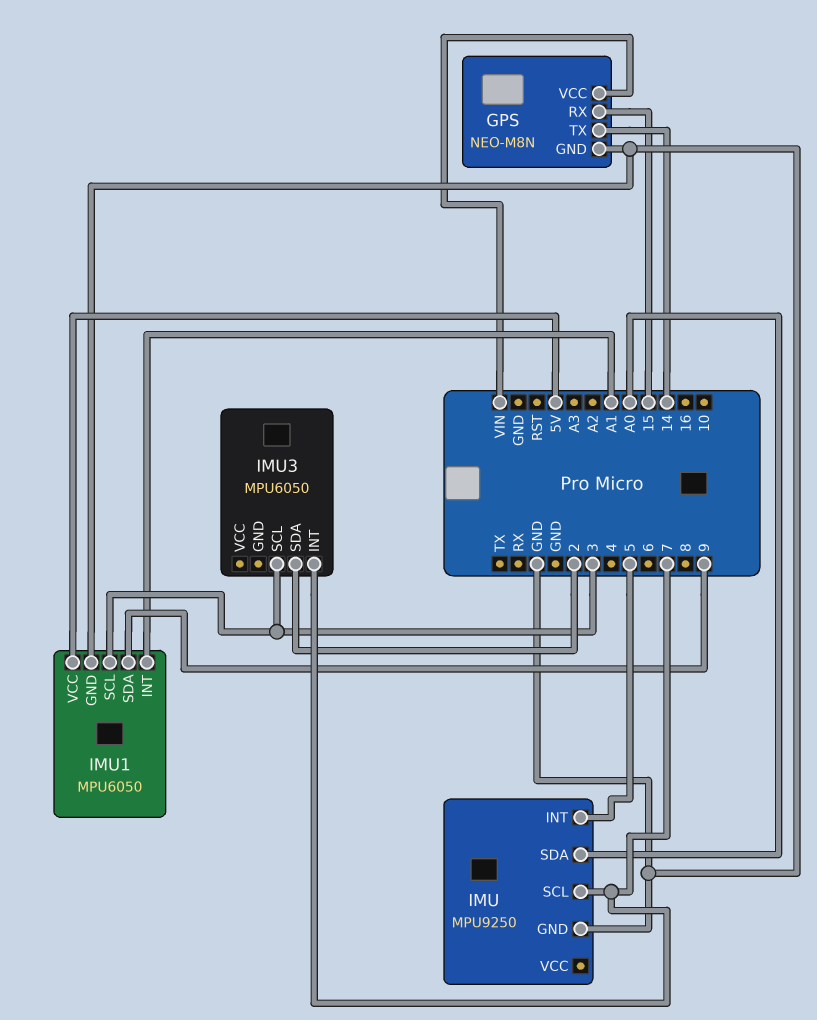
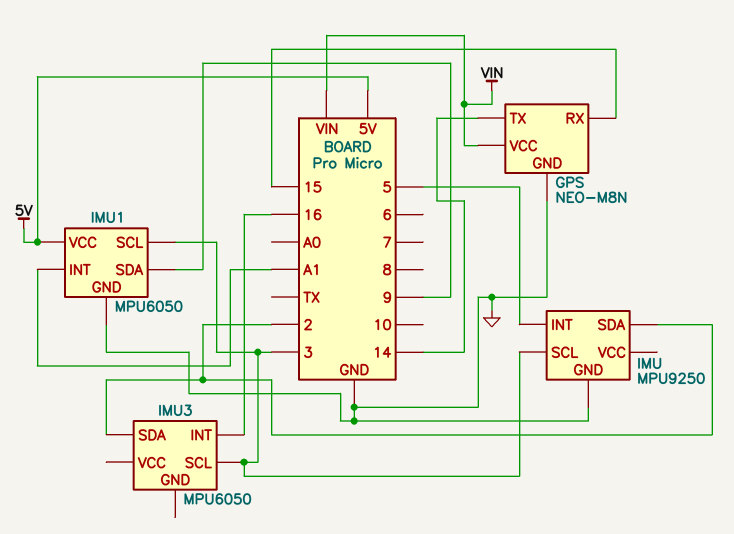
IMU pin SCL: 7 -> 3
IMU pin SDA: A0 -> 2
IMU3 pin INT: 7 -> 16

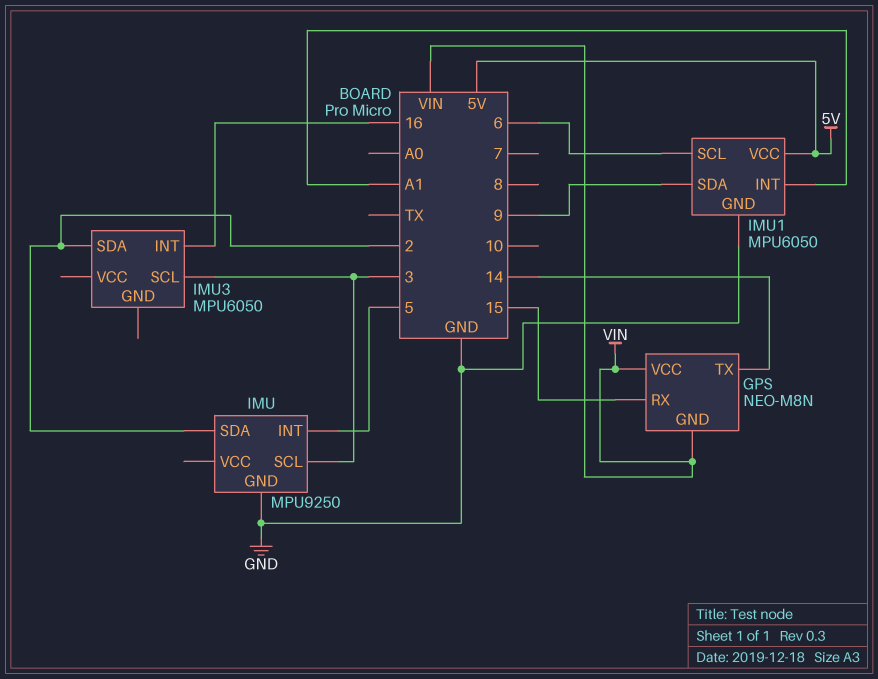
GPS pin GND: GND -> VIN
IMU1 pin SCL: 3 -> 6

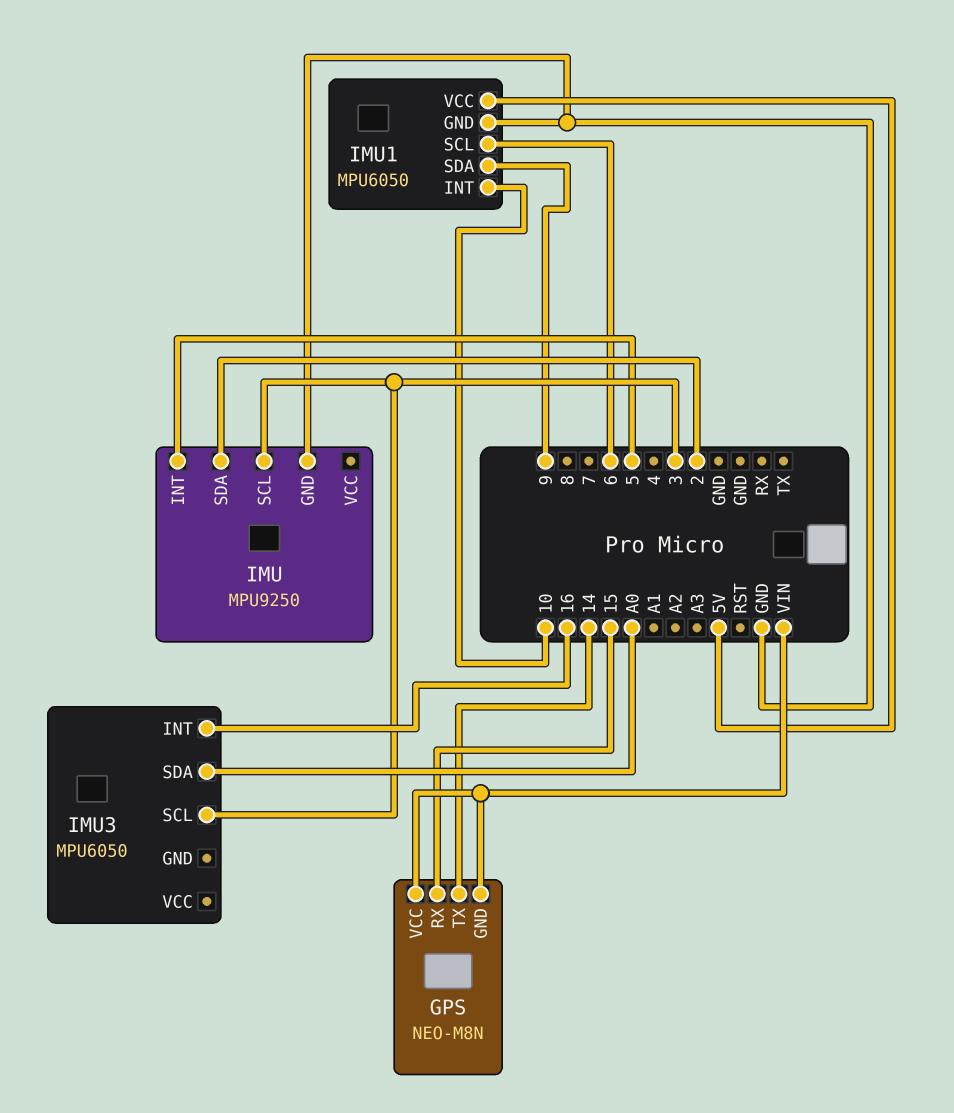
IMU1 pin INT: A1 -> 10
IMU3 pin SDA: 2 -> A0

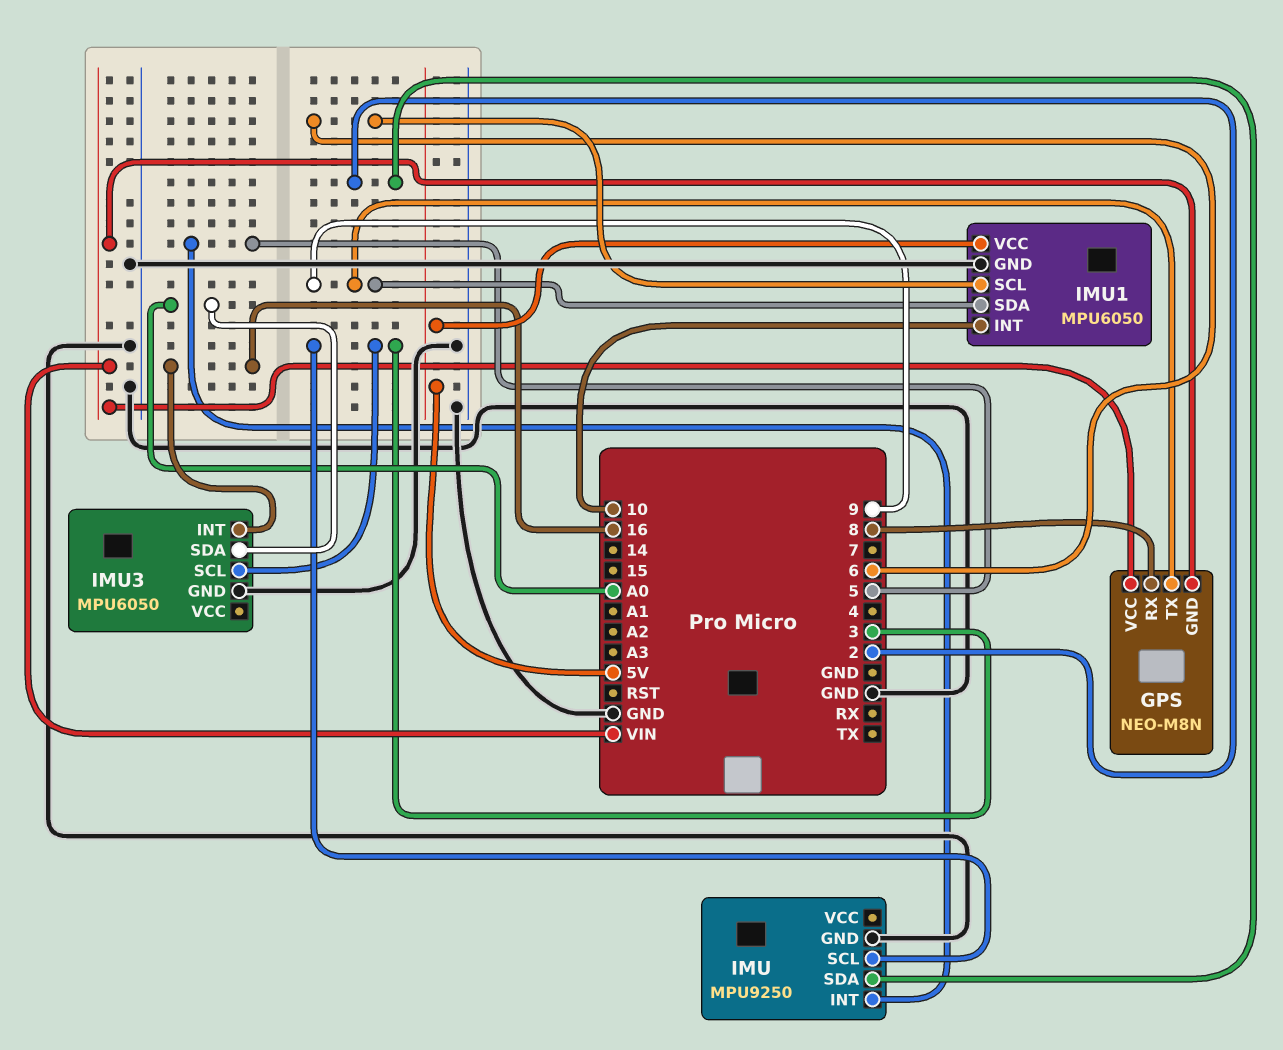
GPS pin RX: 15 -> 8
GPS pin TX: 14 -> 9
IMU3 pin GND: none -> GND

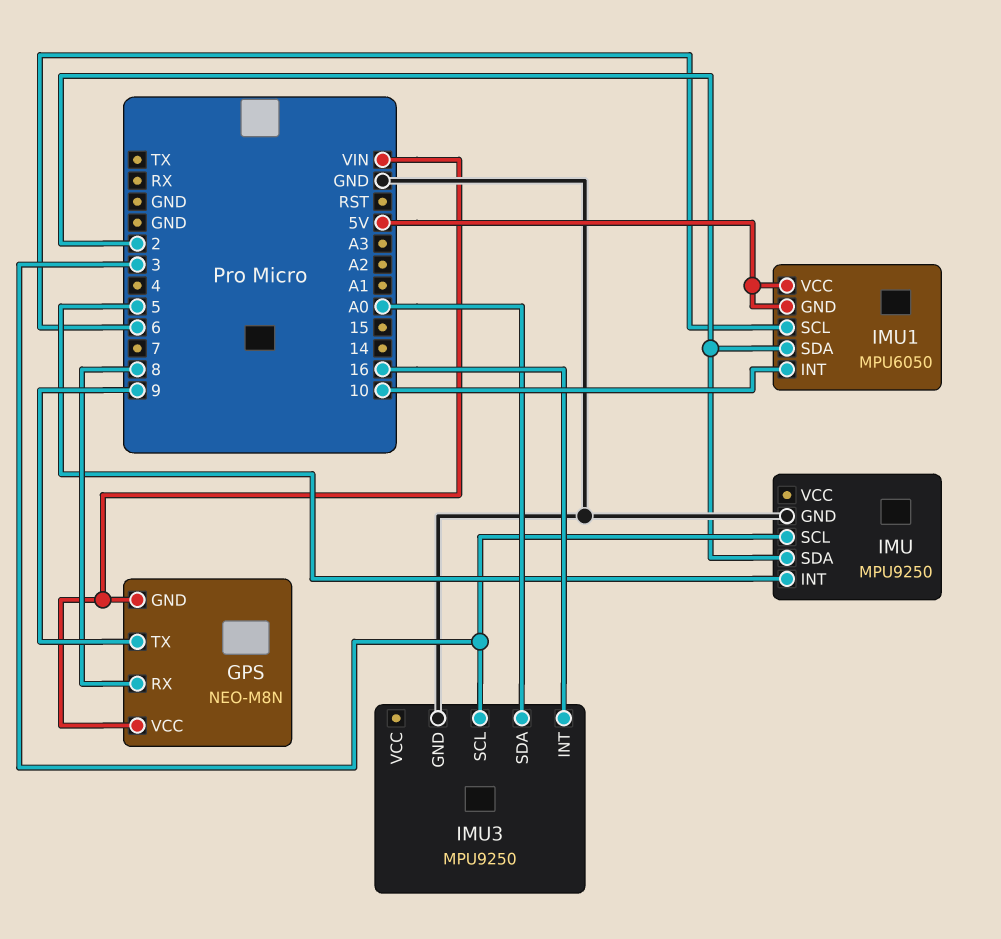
IMU1 pin GND: GND -> 5V
IMU1 pin SDA: 9 -> 2
IMU3: MPU6050 -> MPU9250

